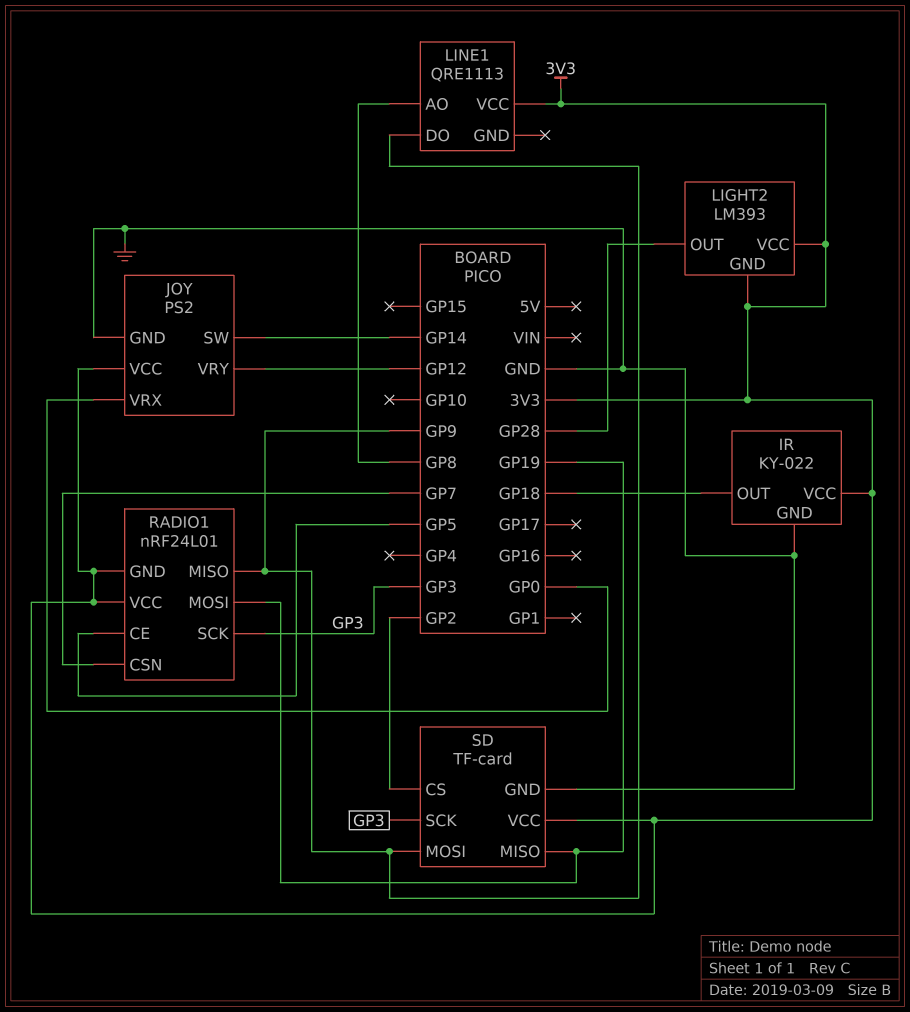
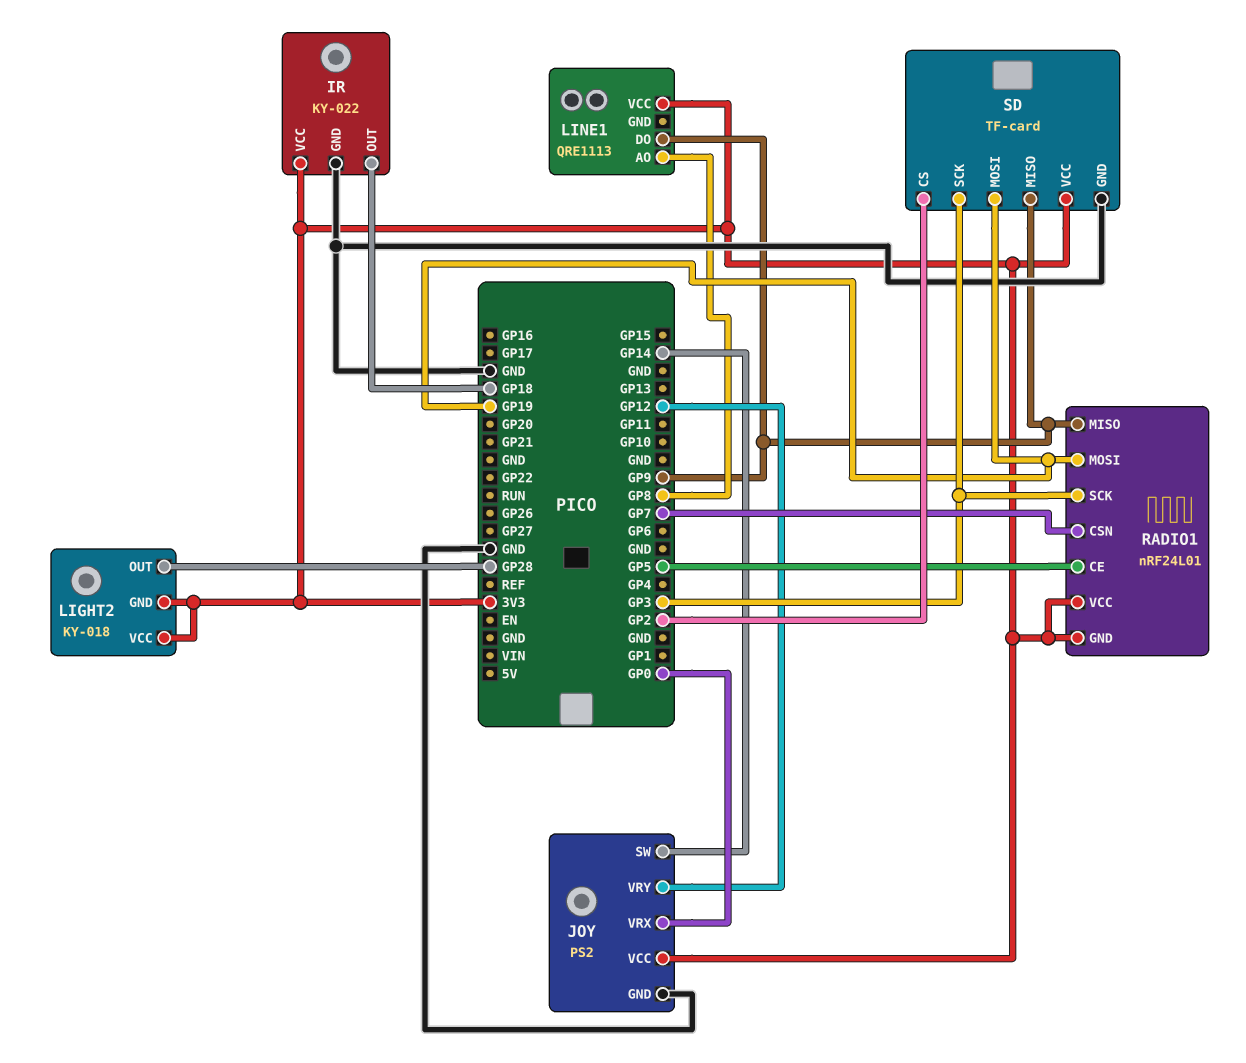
LIGHT2: LM393 -> KY-018
SD pin MISO: GP19 -> GP9
SD pin MOSI: GP9 -> GP19

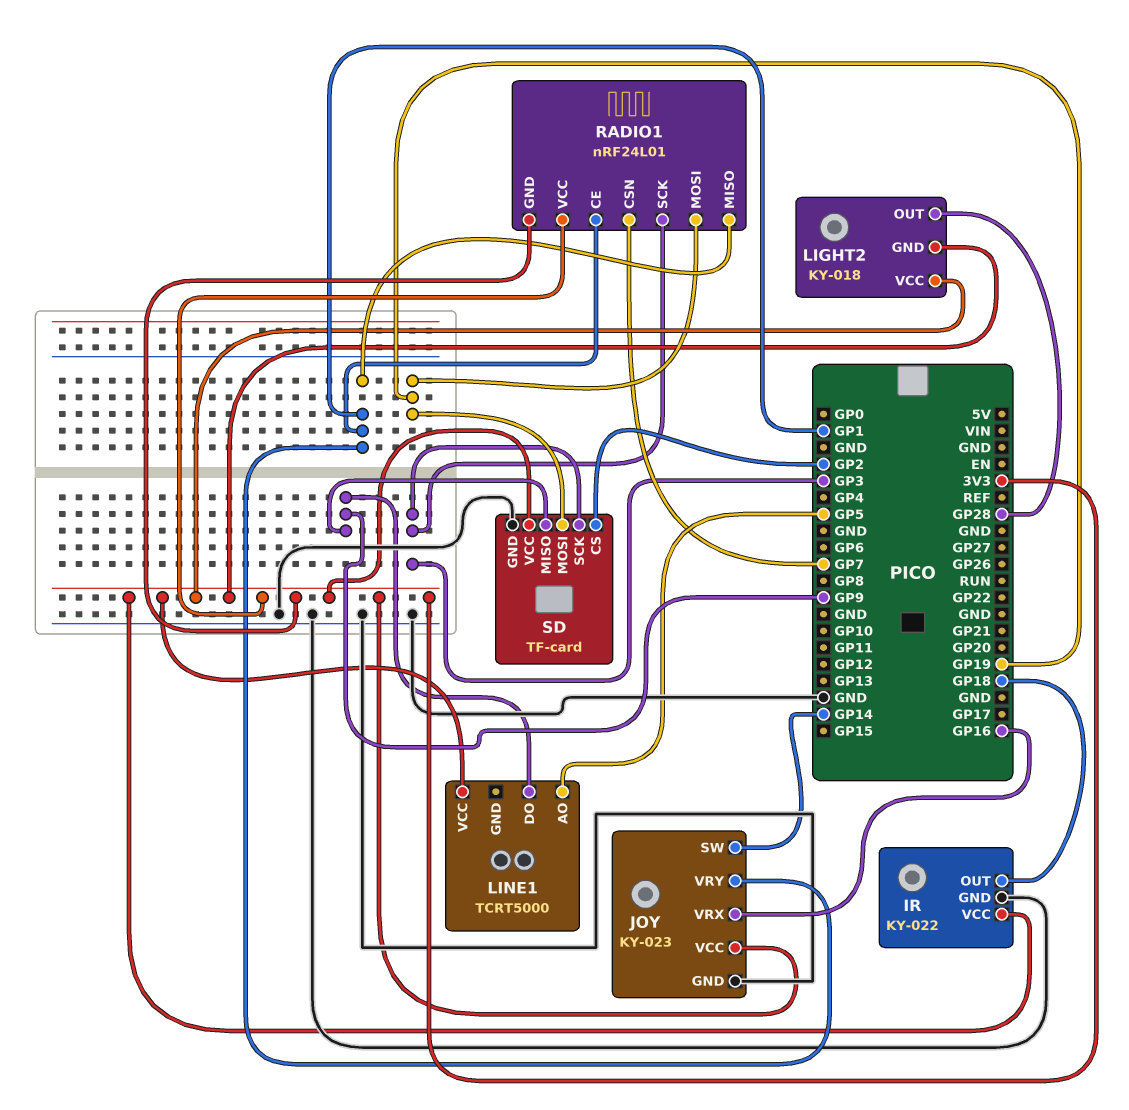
JOY: PS2 -> KY-023
JOY pin VRX: GP0 -> GP16
JOY pin VRY: GP12 -> GP1
LINE1: QRE1113 -> TCRT5000
LINE1 pin AO: GP8 -> GP5
RADIO1 pin CE: GP5 -> GP1
RADIO1 pin MISO: GP9 -> GP1

